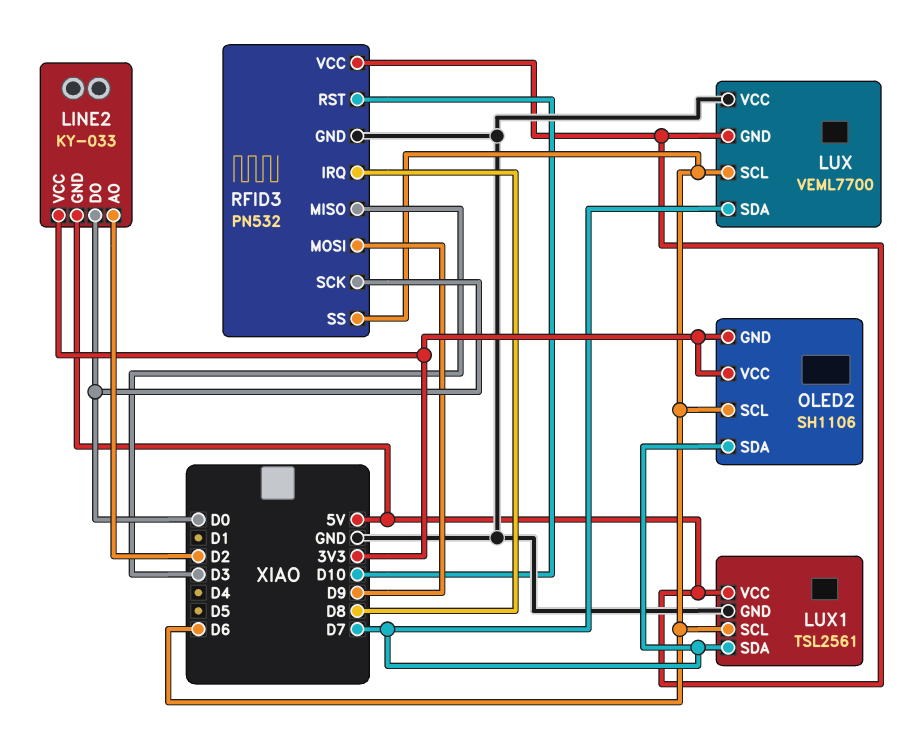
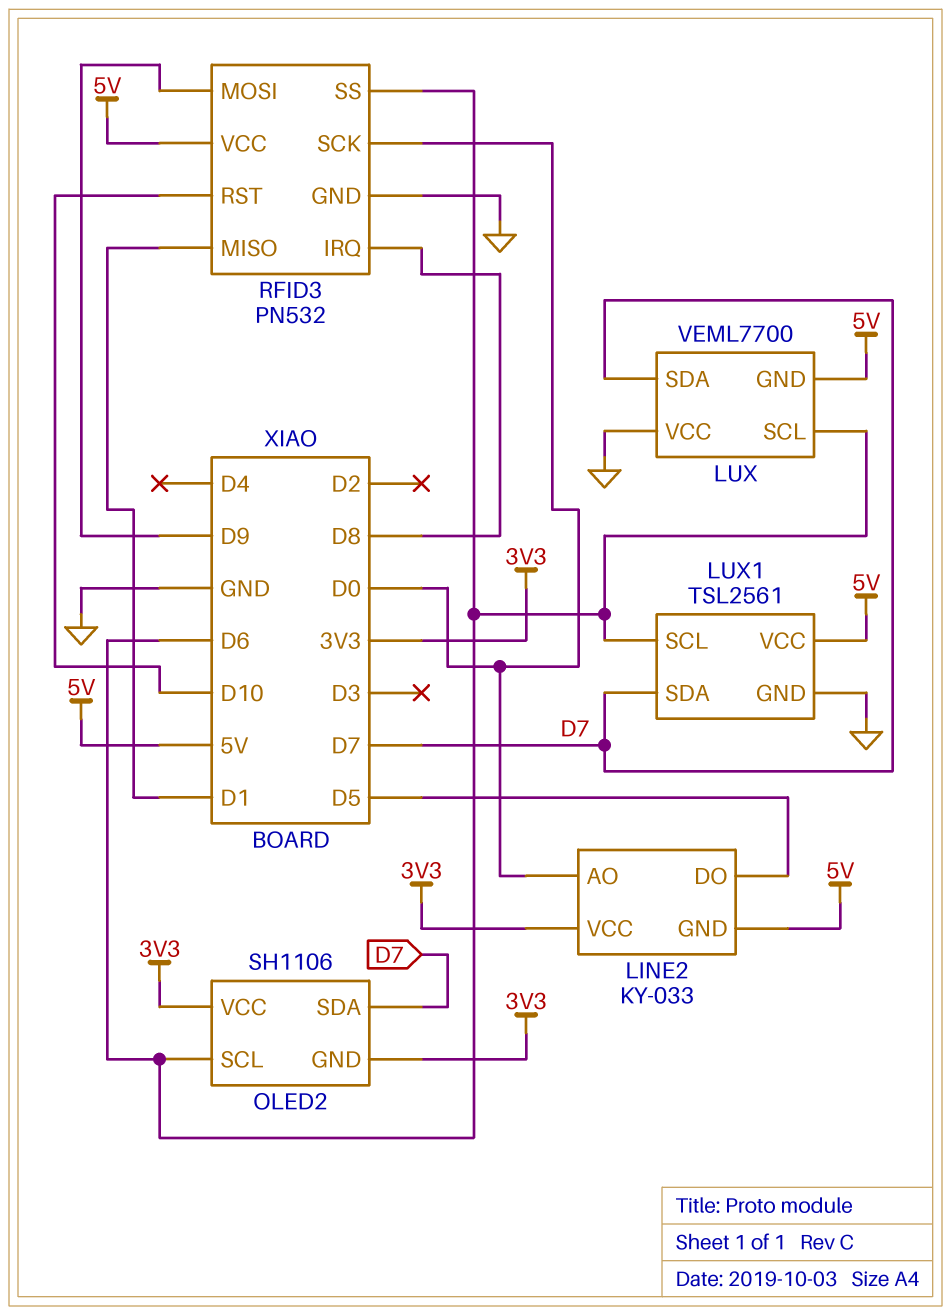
LINE2 pin AO: D2 -> D0
LINE2 pin DO: D0 -> D5
RFID3 pin MISO: D3 -> D1

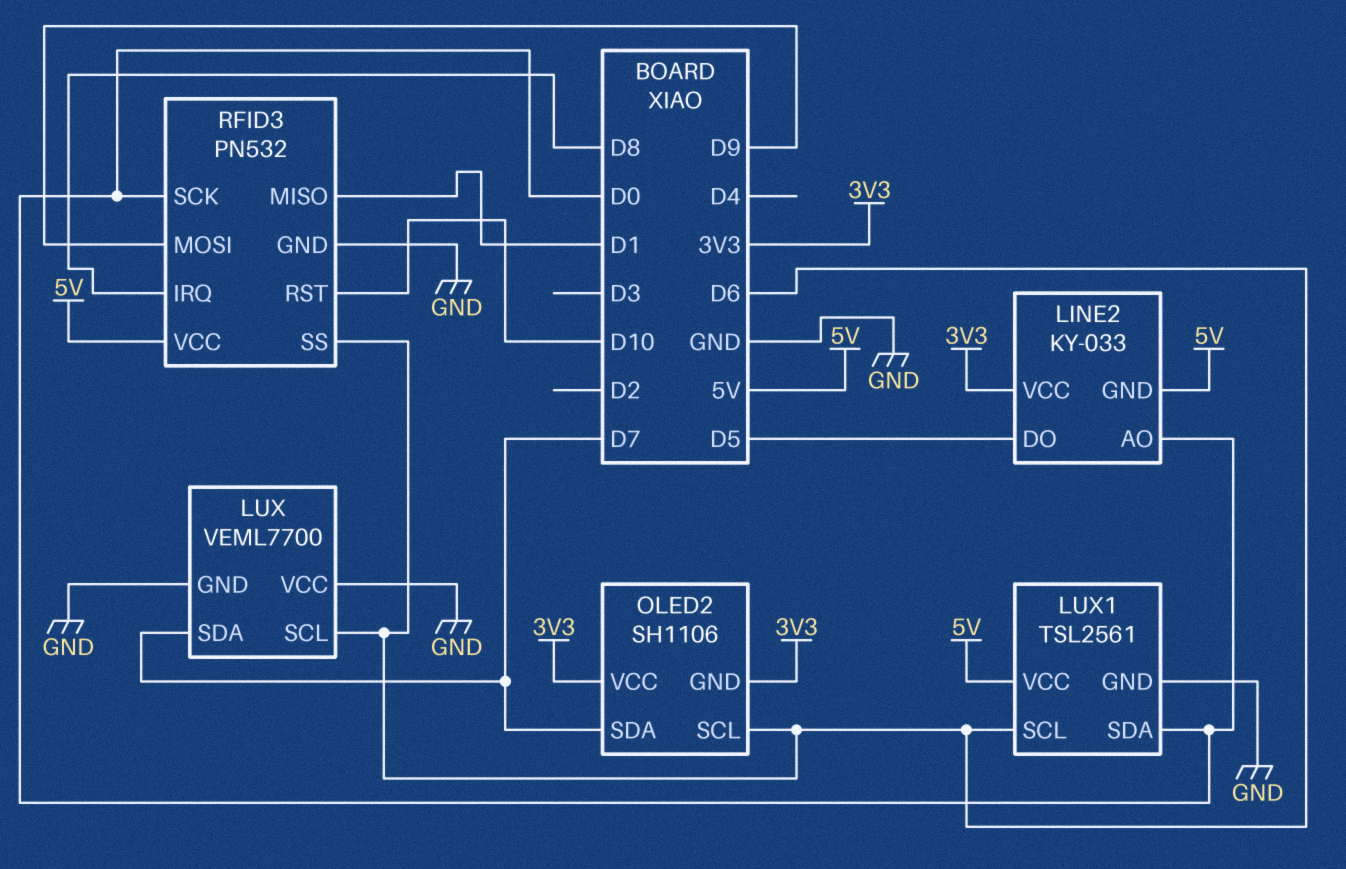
LUX pin GND: 5V -> GND
LUX1 pin SDA: D7 -> D0

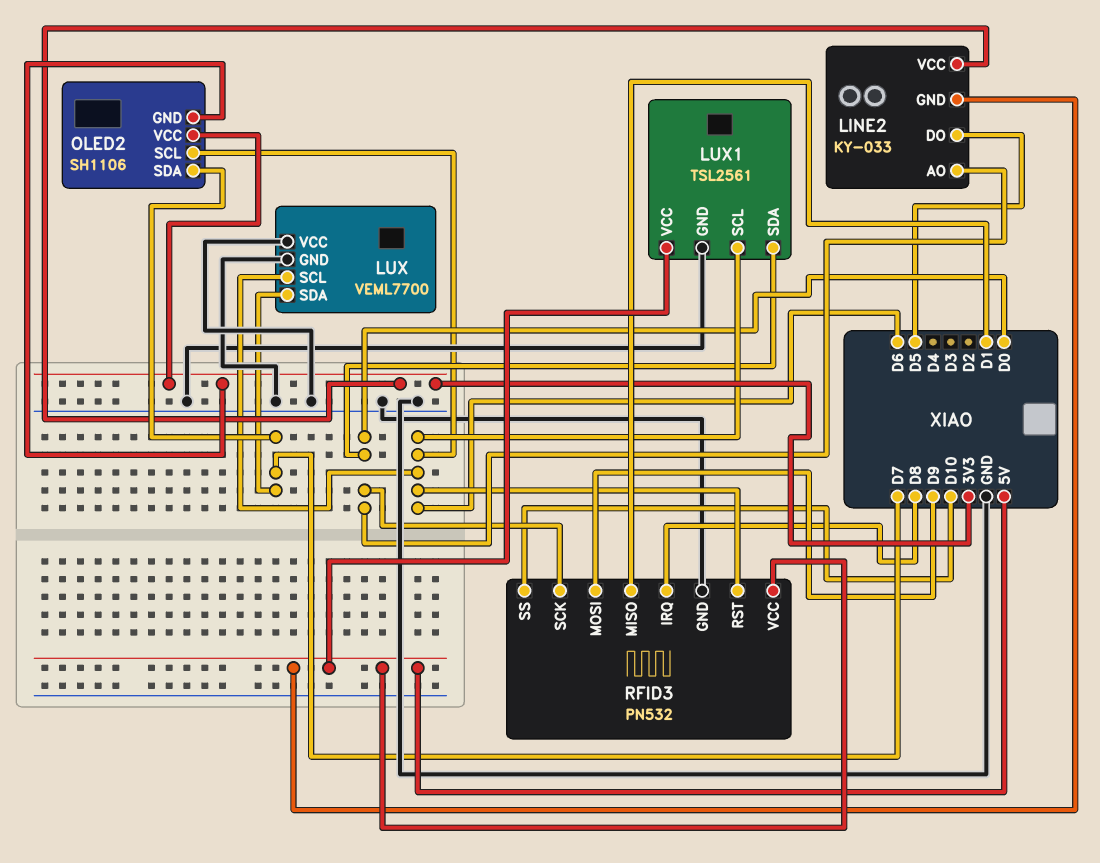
RFID3 pin RST: D10 -> D6
RFID3 pin SS: D6 -> D10

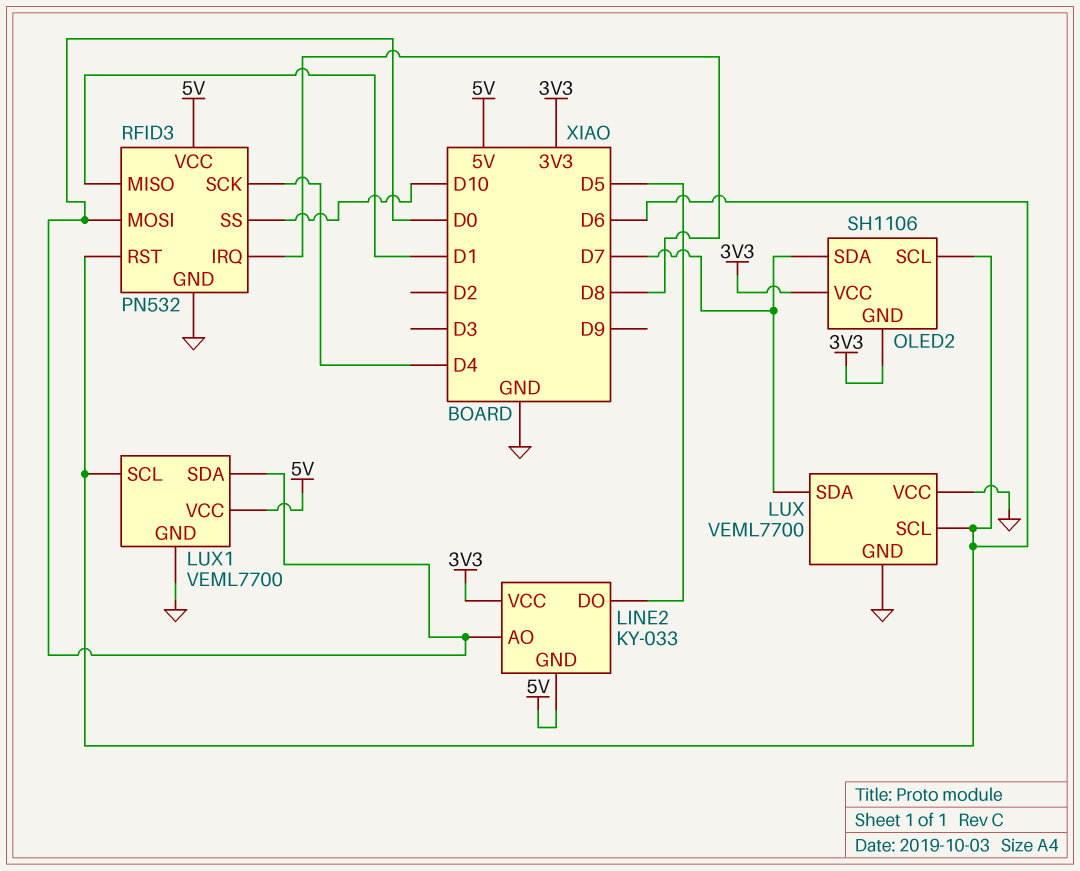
LUX1: TSL2561 -> VEML7700
RFID3 pin MOSI: D9 -> D0
RFID3 pin SCK: D0 -> D4

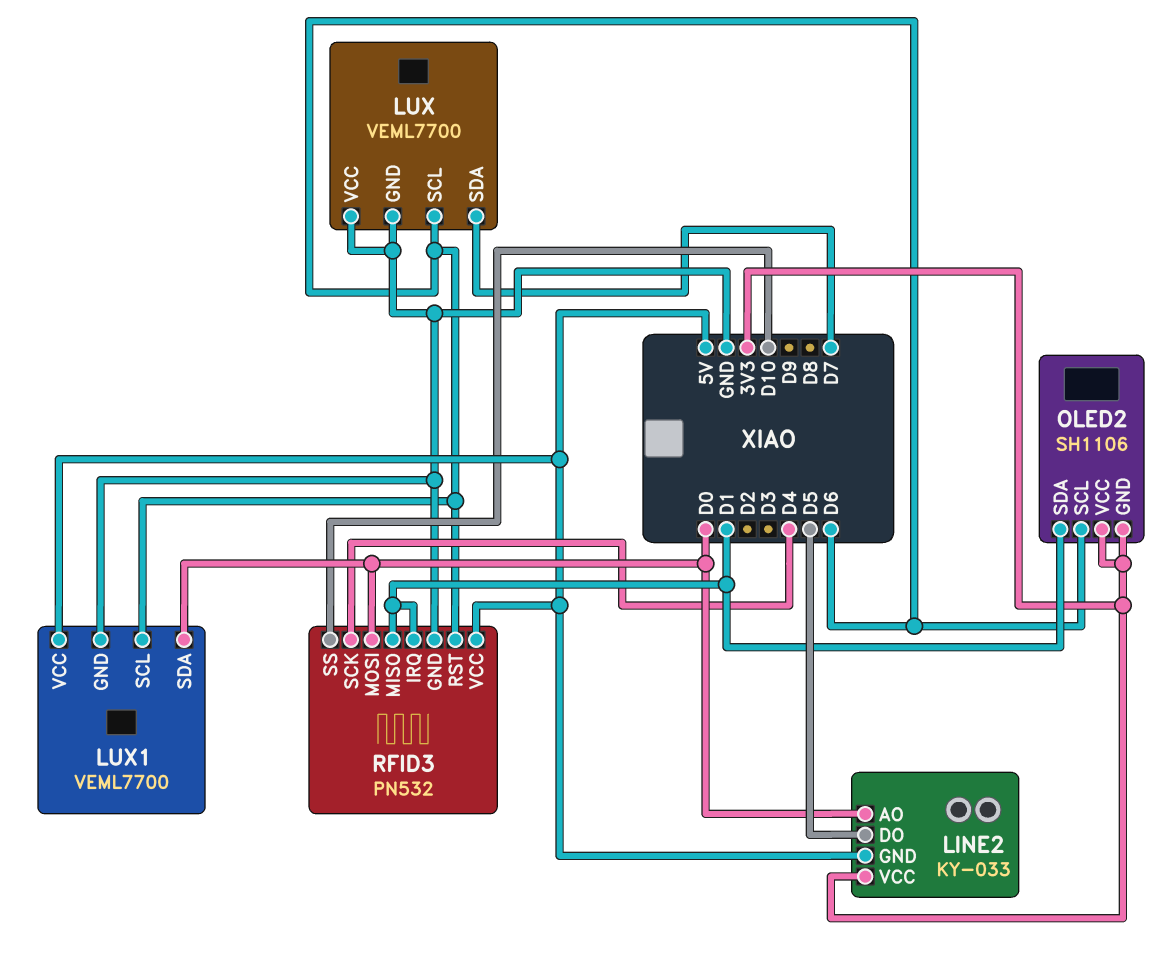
OLED2 pin SDA: D7 -> D1
RFID3 pin IRQ: D8 -> D1

